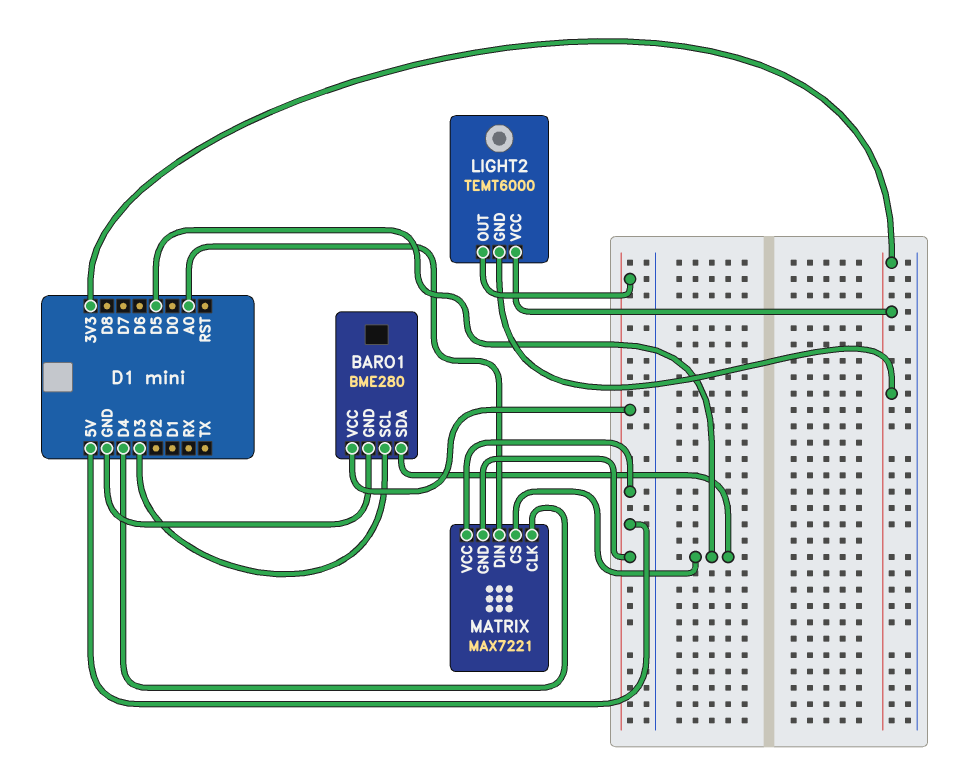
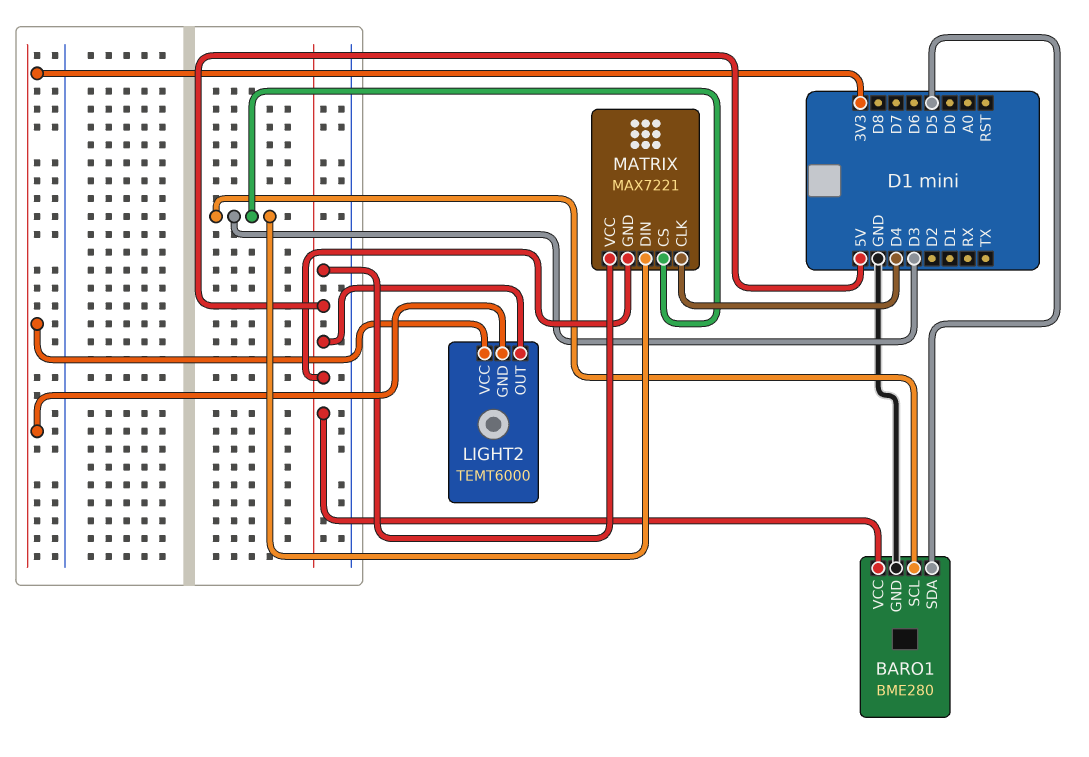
MATRIX pin CS: D5 -> D3
MATRIX pin DIN: A0 -> D3

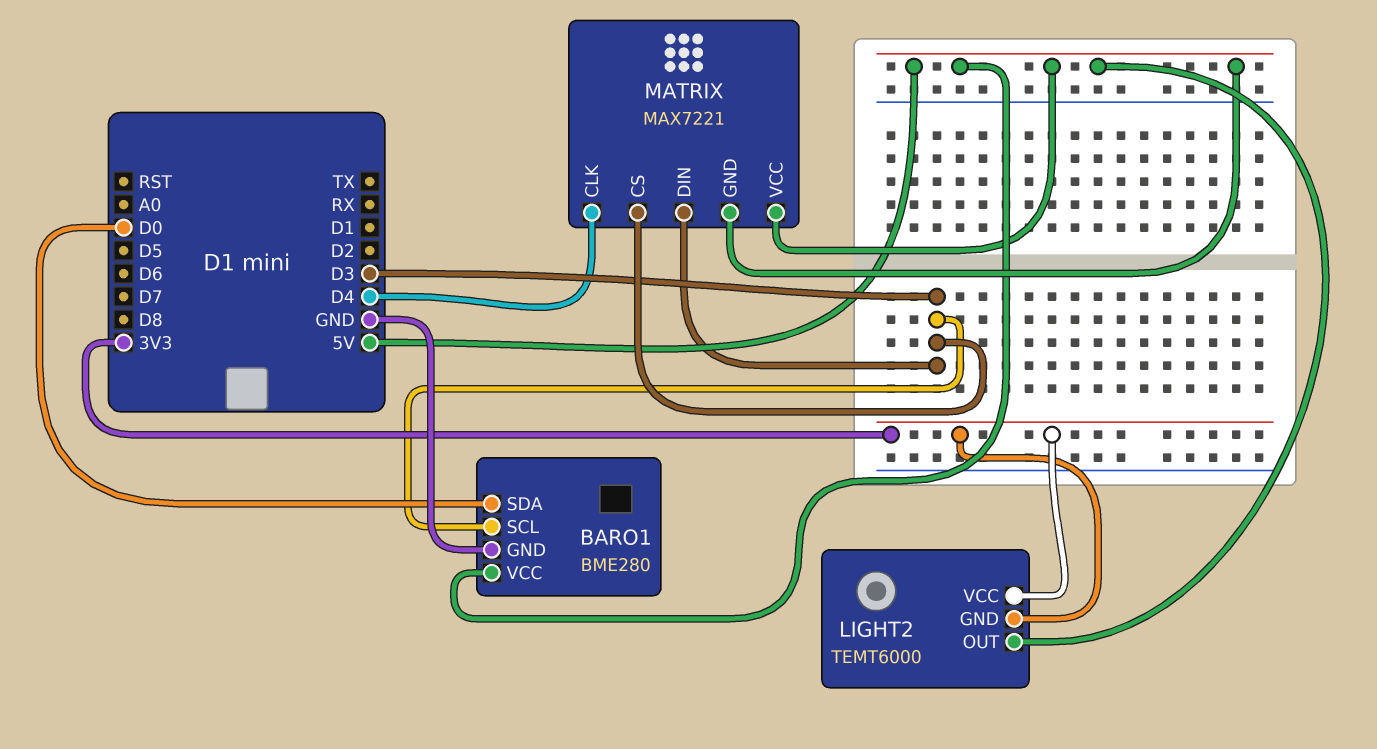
BARO1 pin SDA: D5 -> D0

